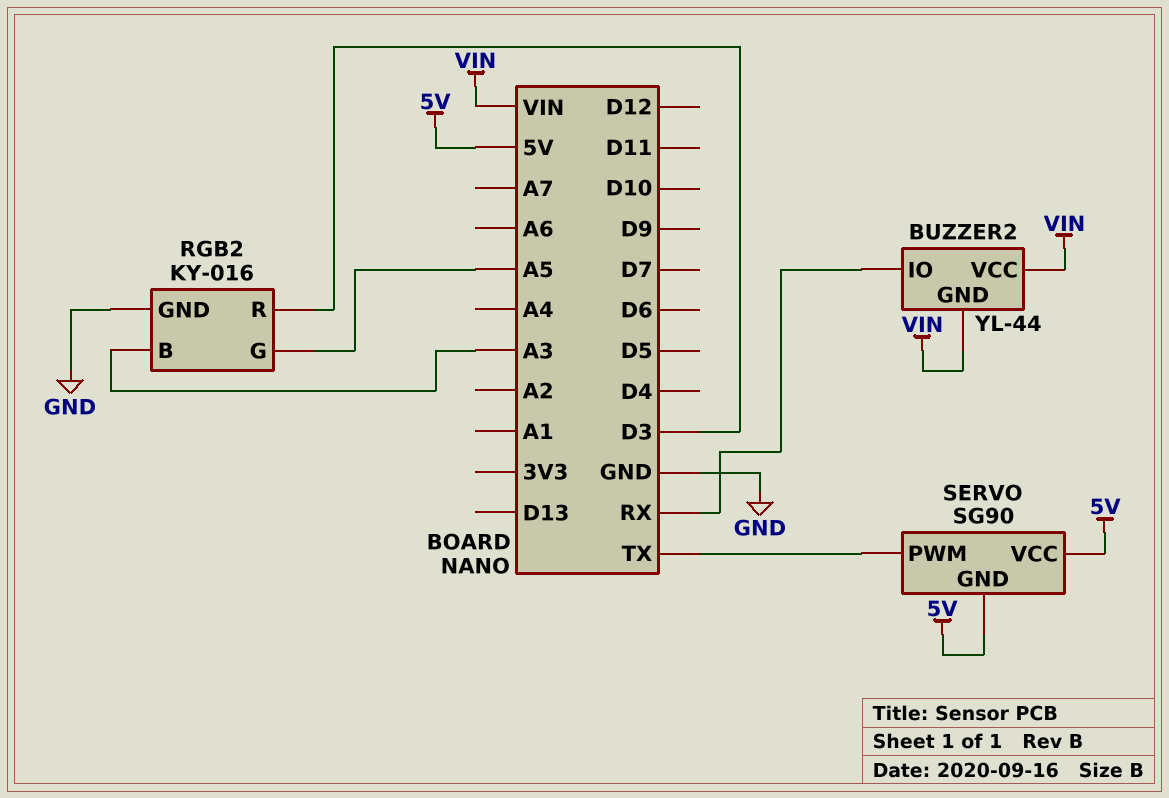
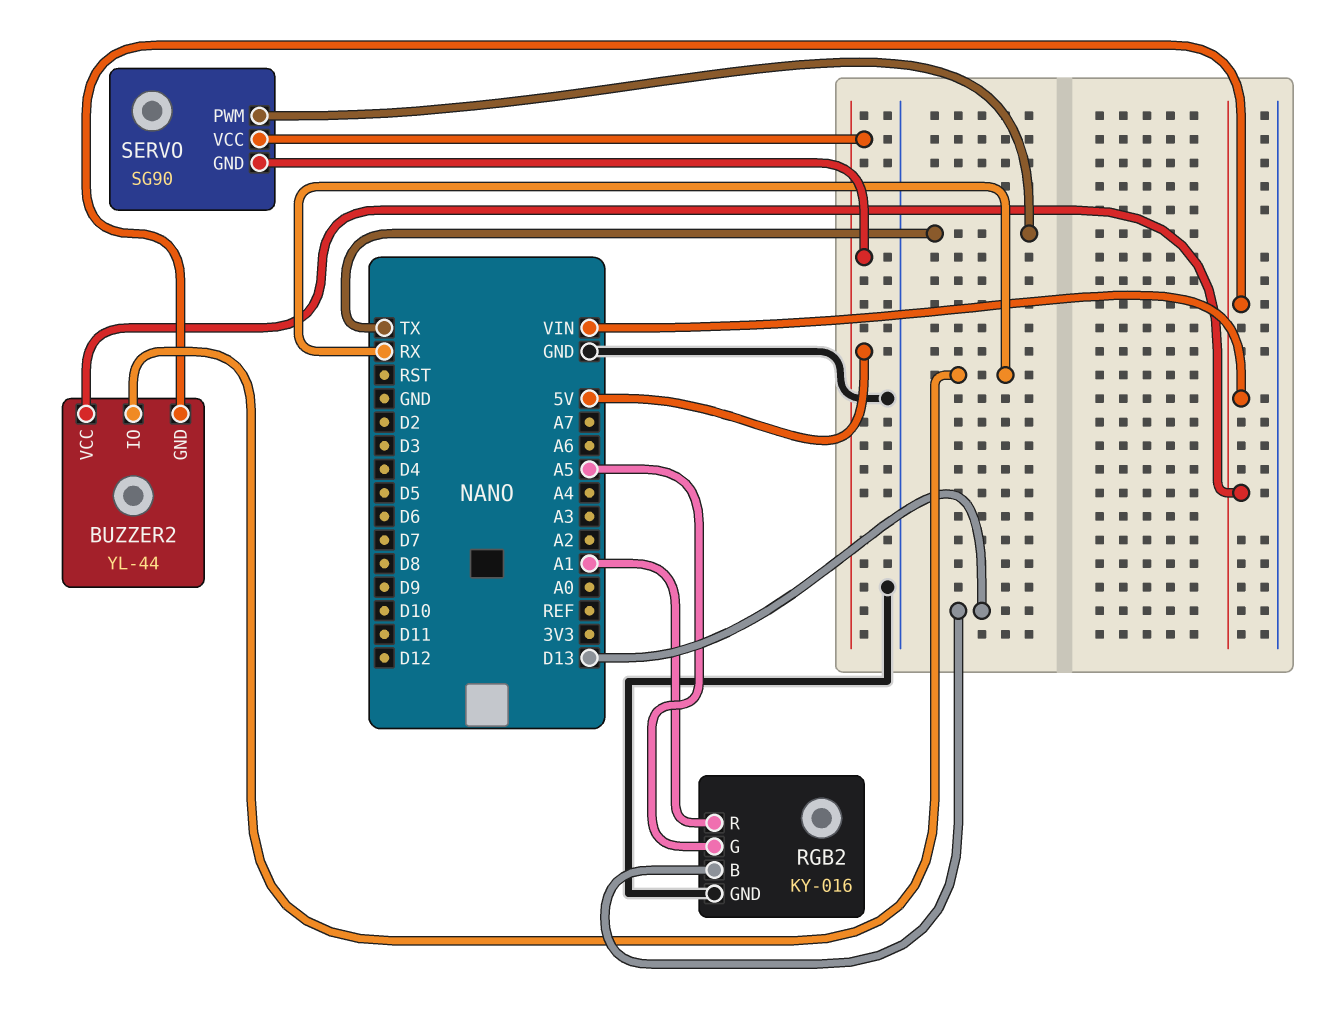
RGB2 pin B: A3 -> D13
RGB2 pin R: D3 -> A1

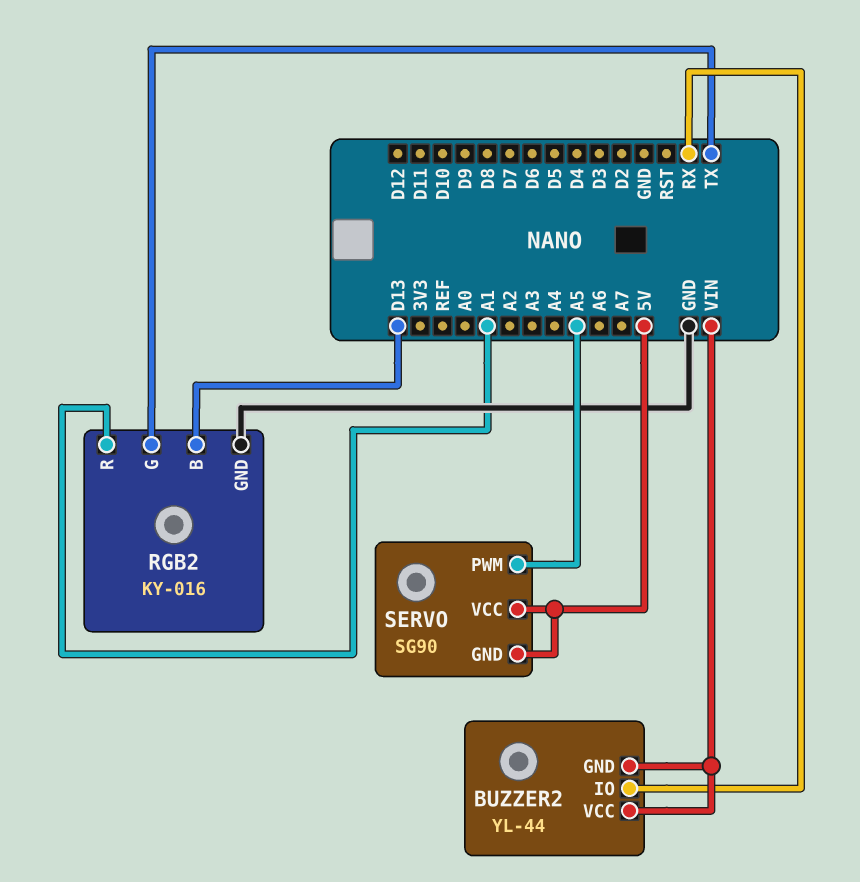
RGB2 pin G: A5 -> TX
SERVO pin PWM: TX -> A5

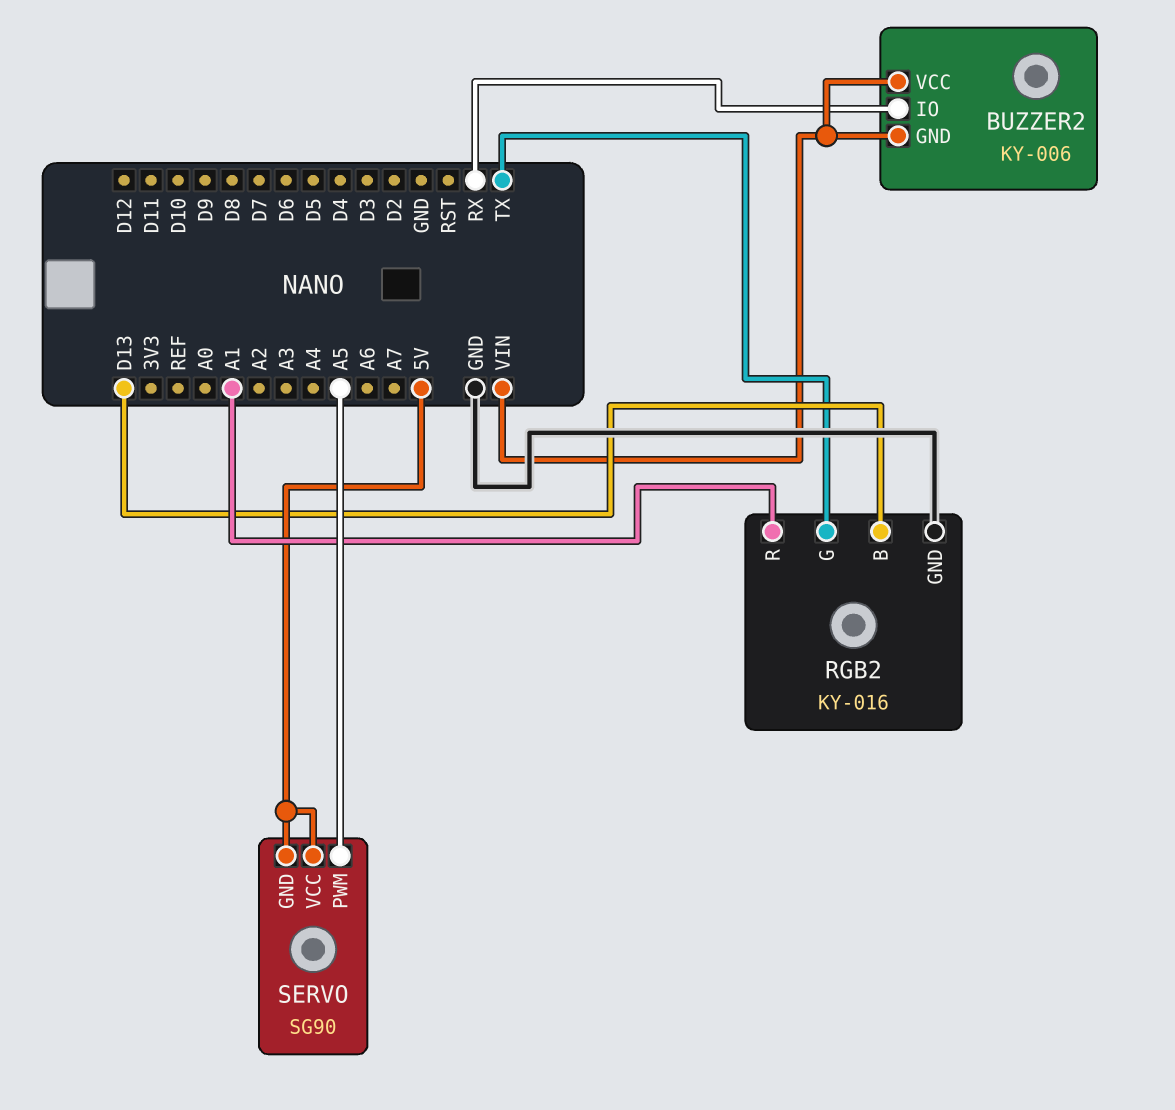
BUZZER2: YL-44 -> KY-006

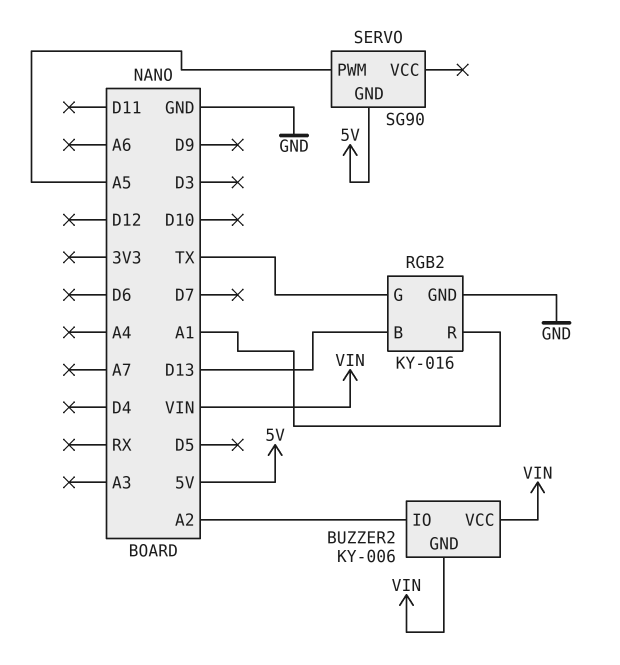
BUZZER2 pin IO: RX -> A2
SERVO pin VCC: 5V -> none

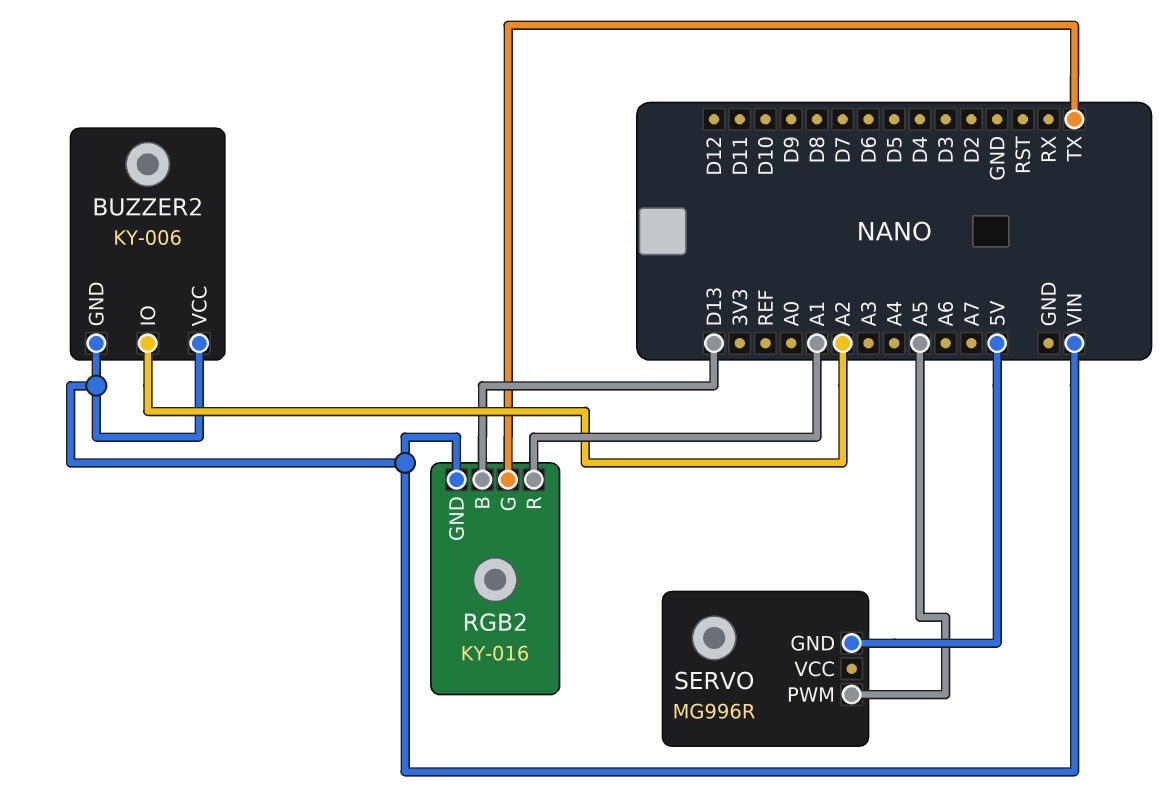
RGB2 pin GND: GND -> VIN
SERVO: SG90 -> MG996R

